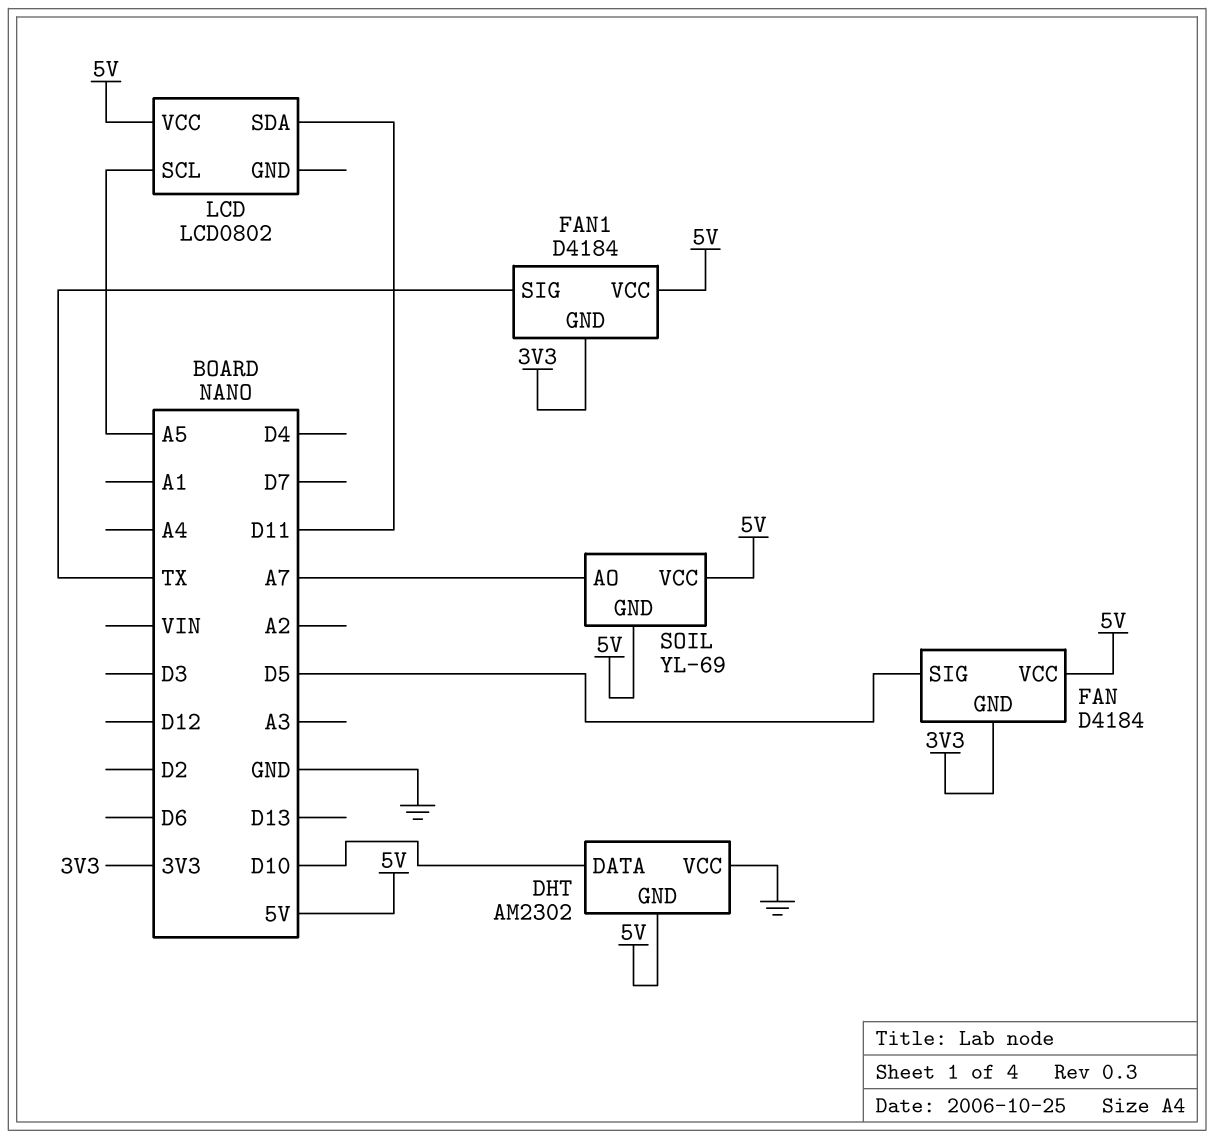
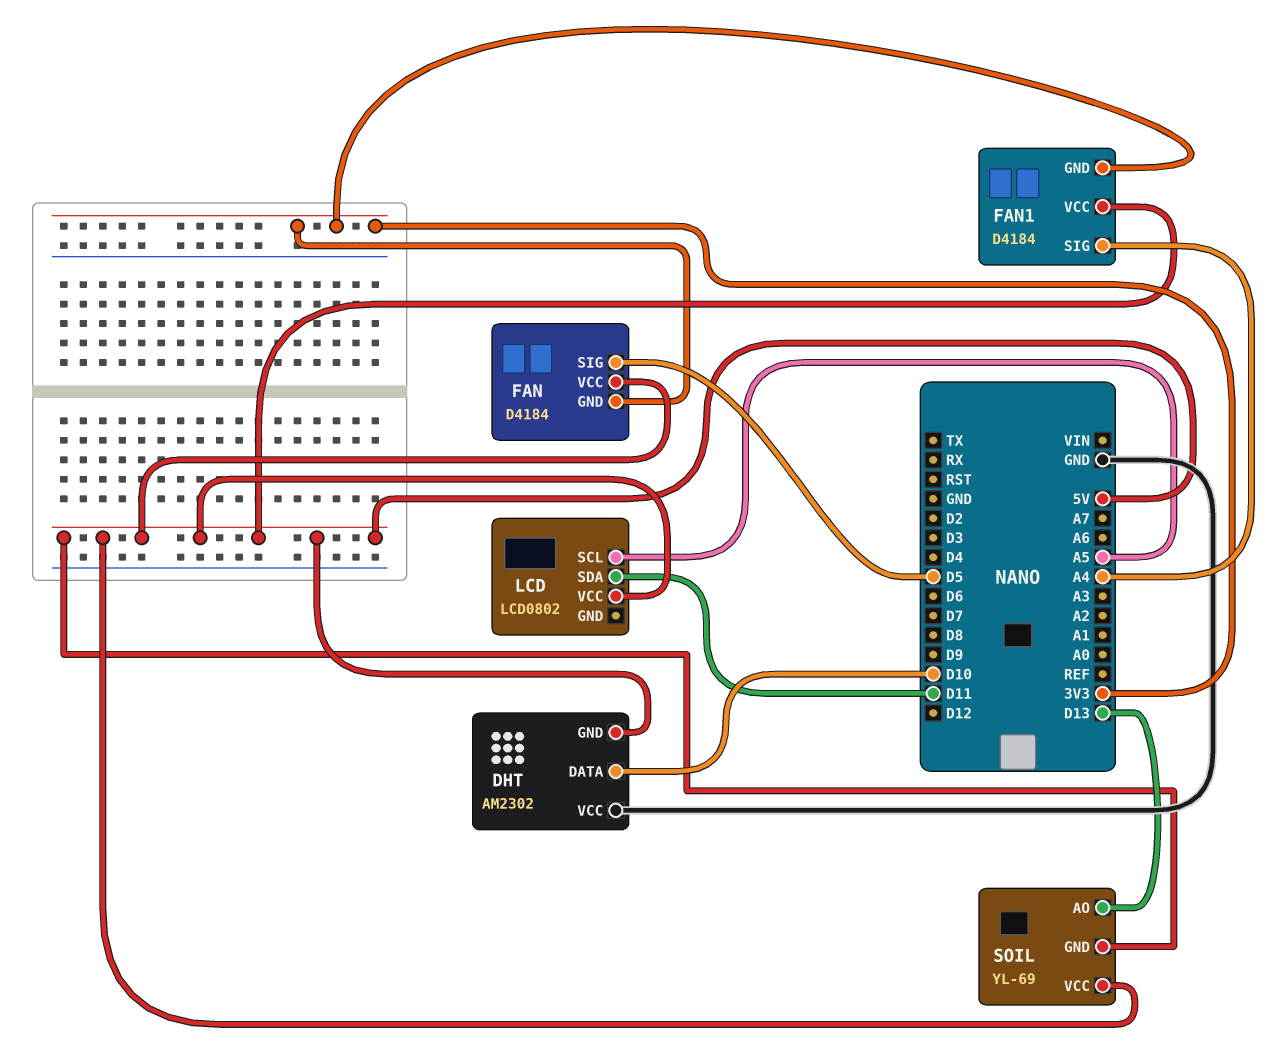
FAN1 pin SIG: TX -> A4
SOIL pin AO: A7 -> D13

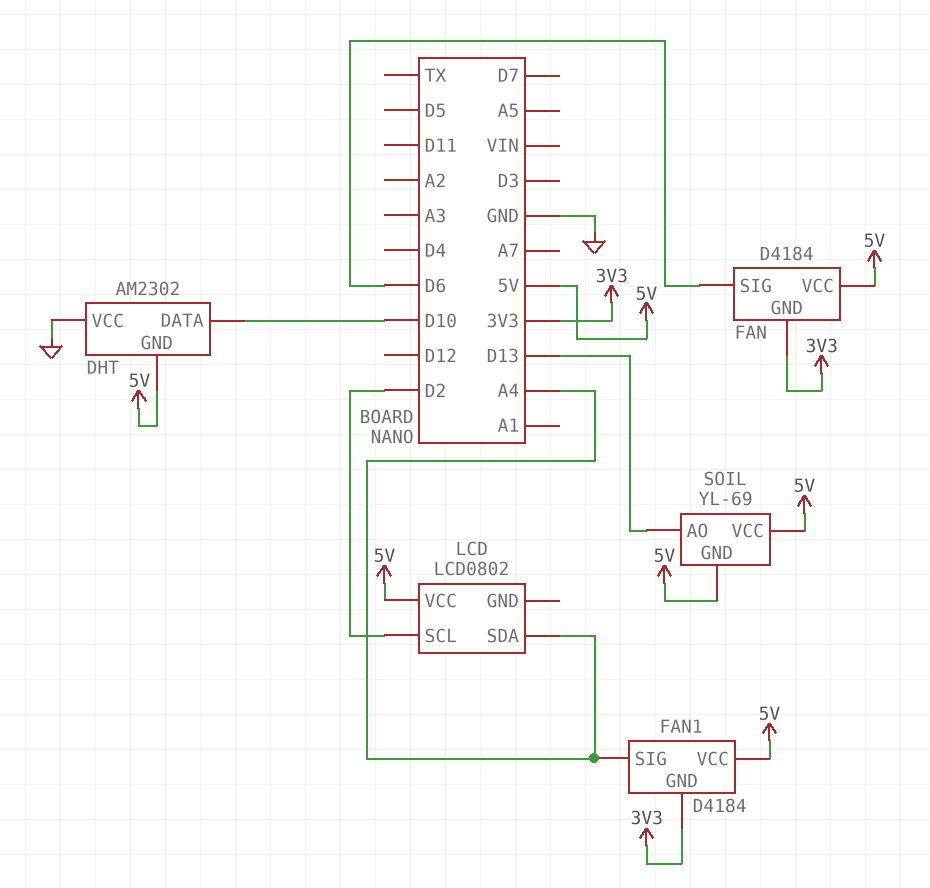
FAN pin SIG: D5 -> D6
LCD pin SCL: A5 -> D2
LCD pin SDA: D11 -> A4

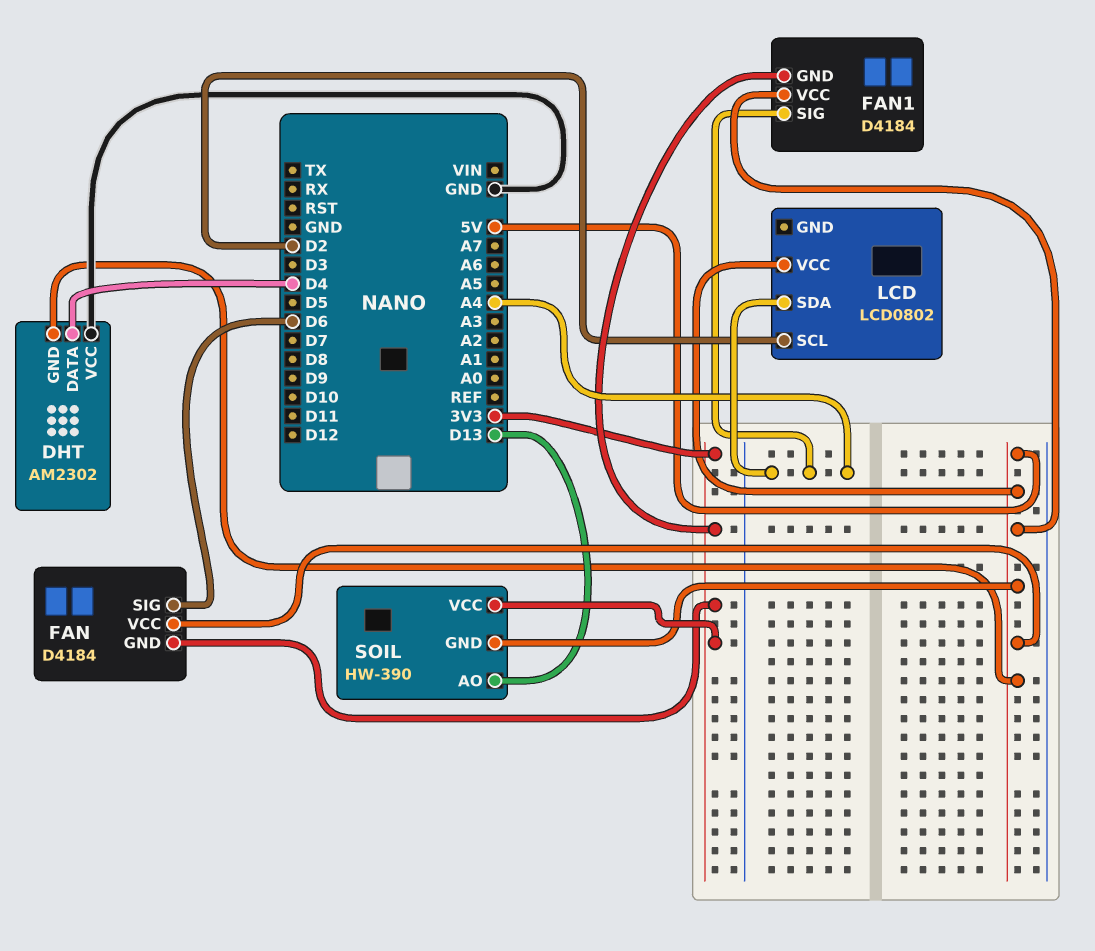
DHT pin DATA: D10 -> D4
SOIL: YL-69 -> HW-390
SOIL pin VCC: 5V -> 3V3

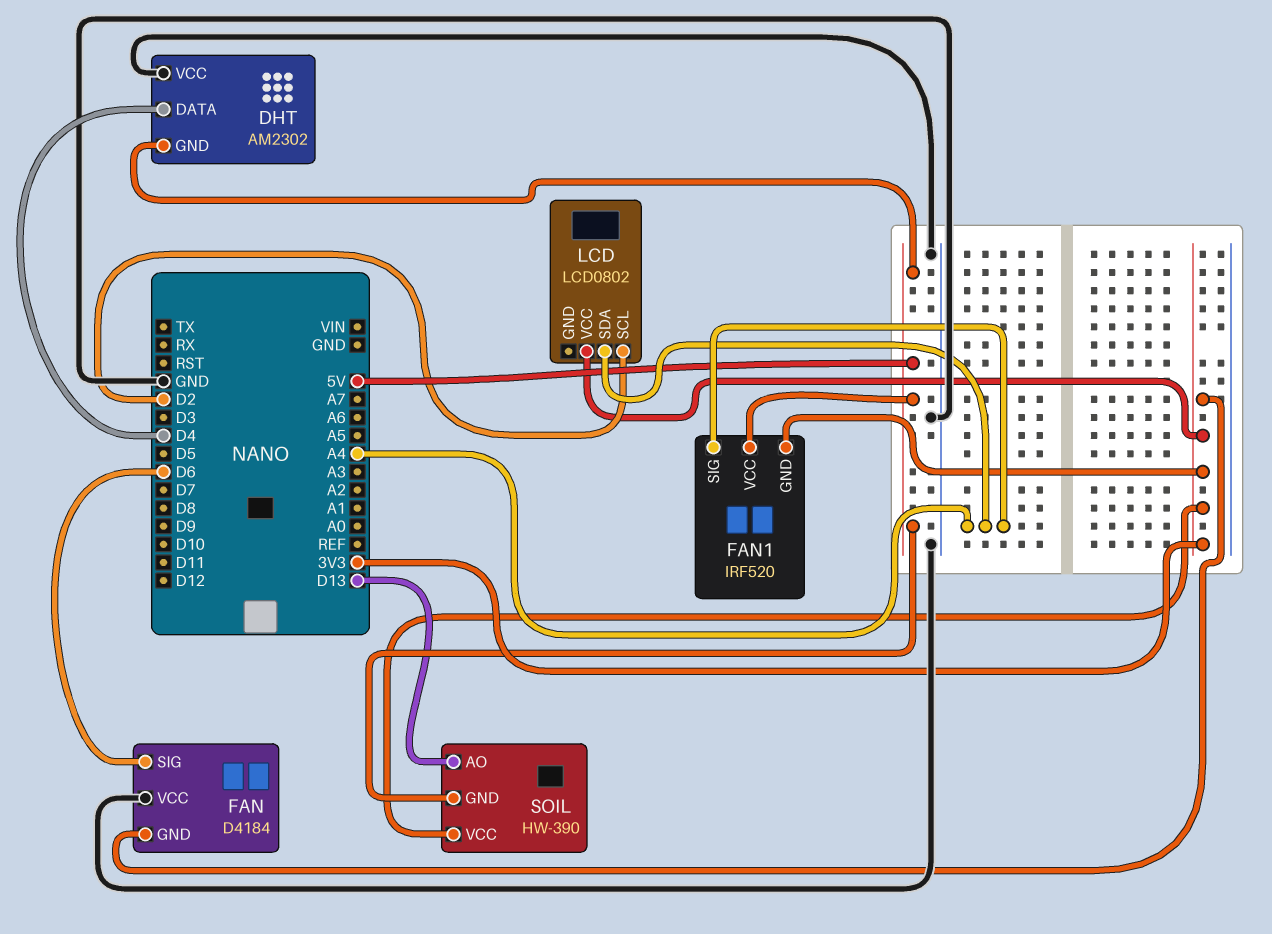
FAN pin VCC: 5V -> GND
FAN1: D4184 -> IRF520
LCD pin VCC: 5V -> 3V3

